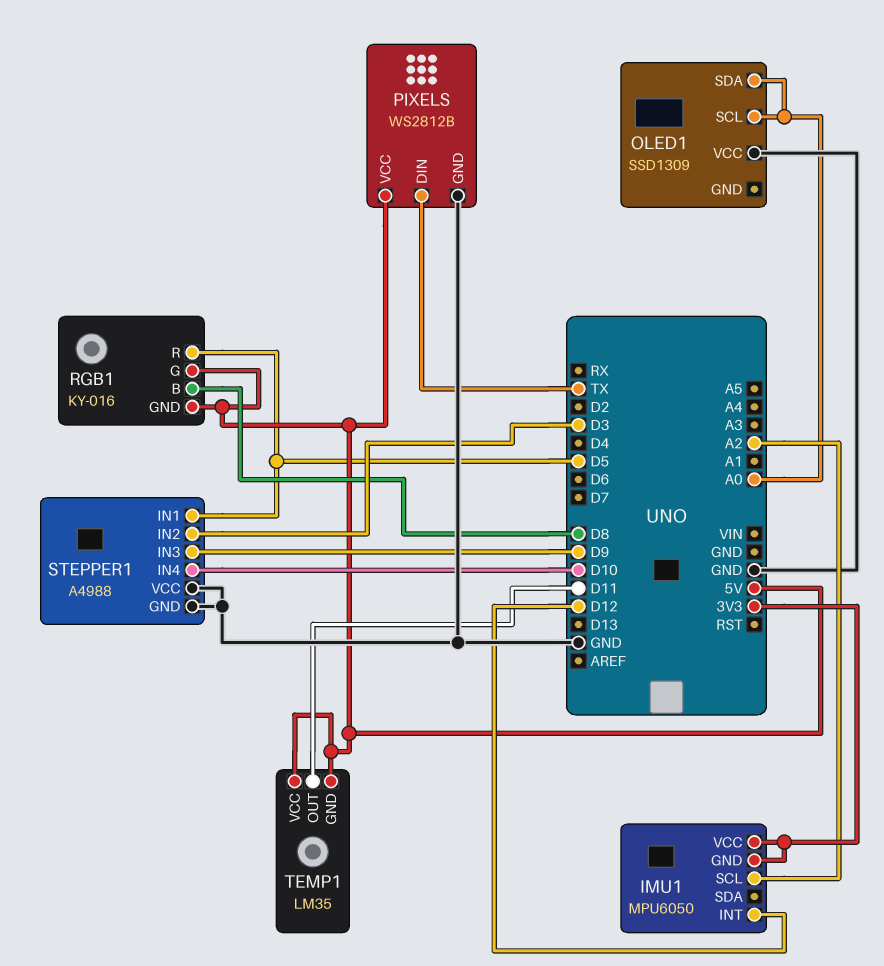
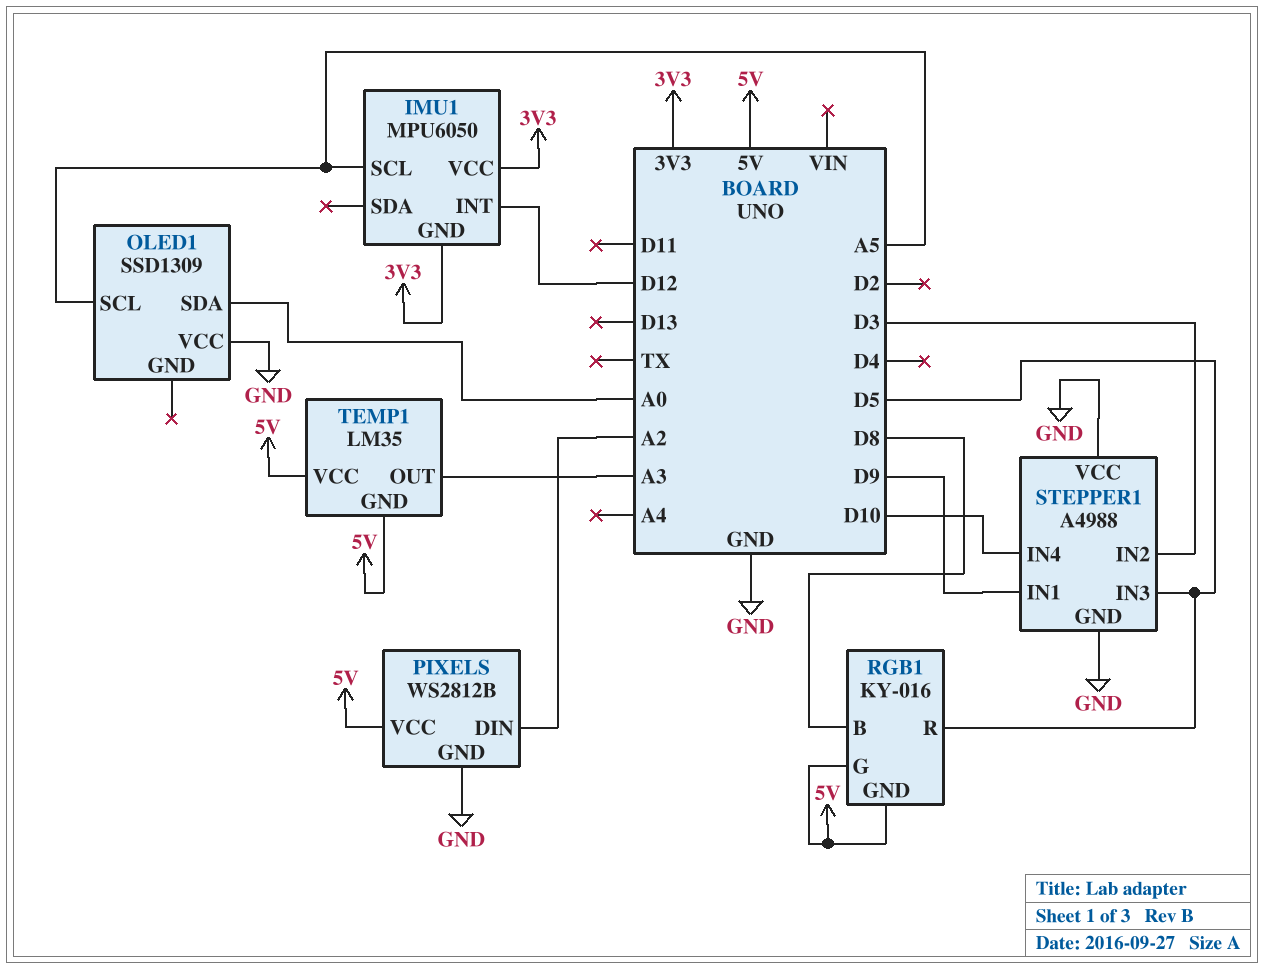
IMU1 pin SCL: A2 -> A5
OLED1 pin SCL: A0 -> A5
PIXELS pin DIN: TX -> A2
STEPPER1 pin IN1: D5 -> D9
STEPPER1 pin IN3: D9 -> D5
TEMP1 pin OUT: D11 -> A3

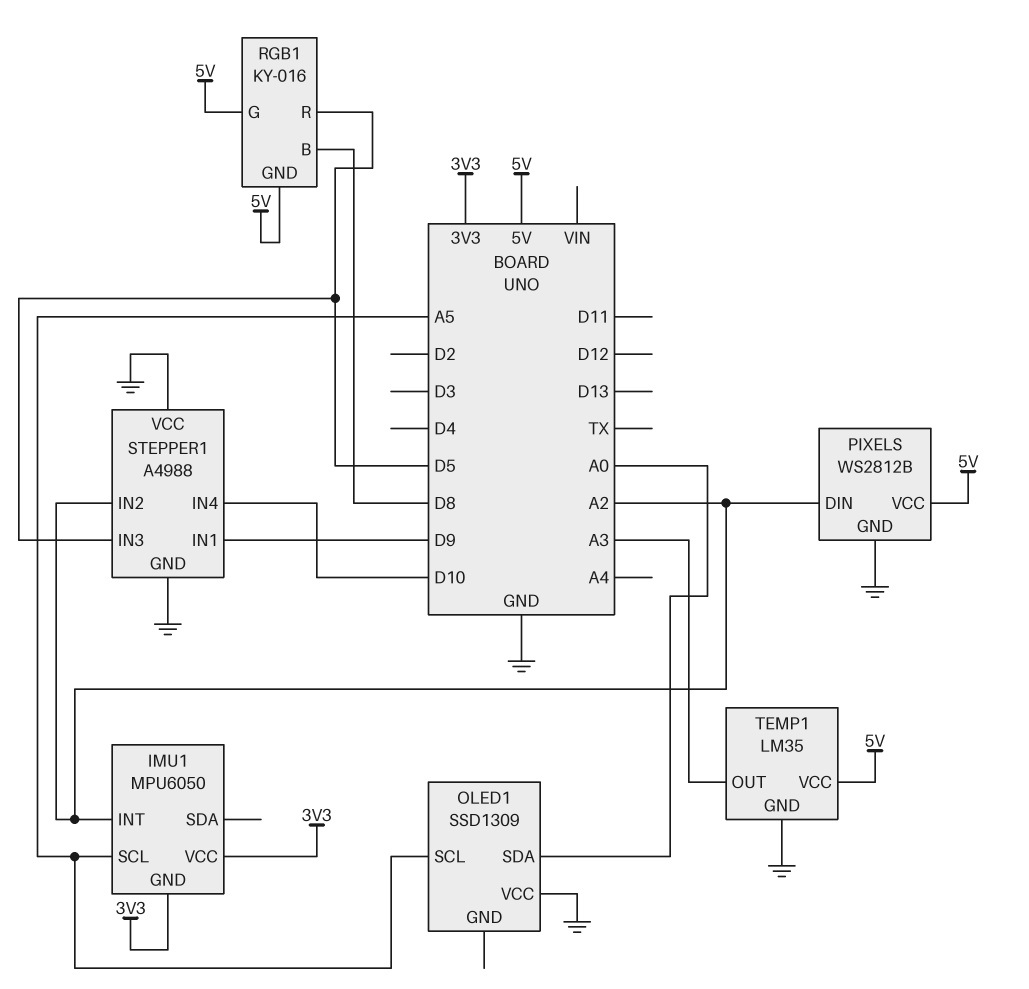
IMU1 pin INT: D12 -> A2
STEPPER1 pin IN2: D3 -> A2
TEMP1 pin GND: 5V -> GND

